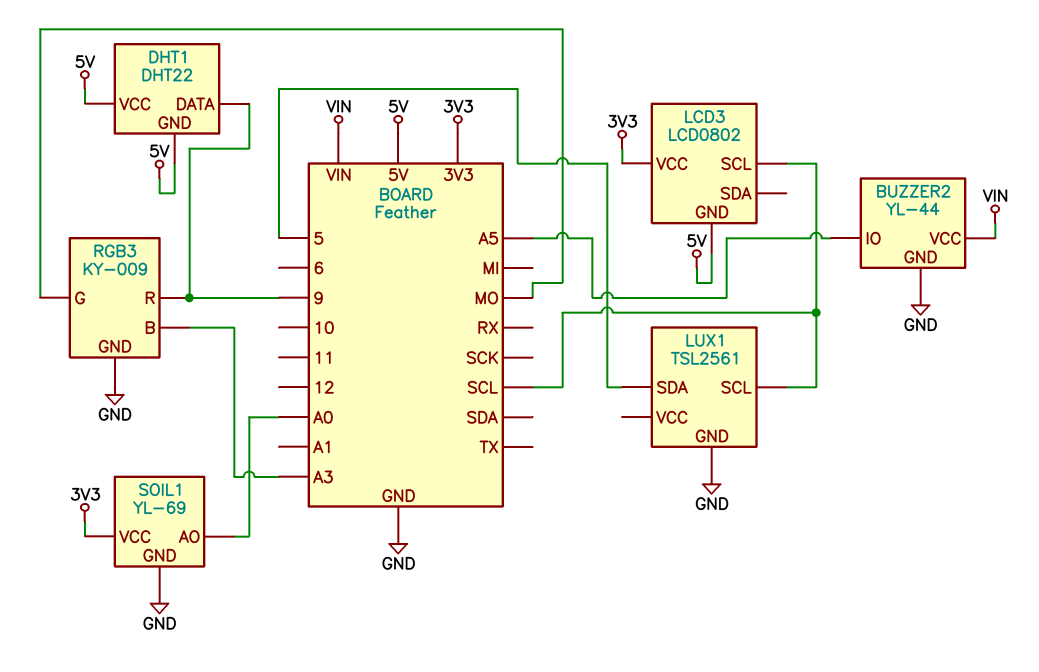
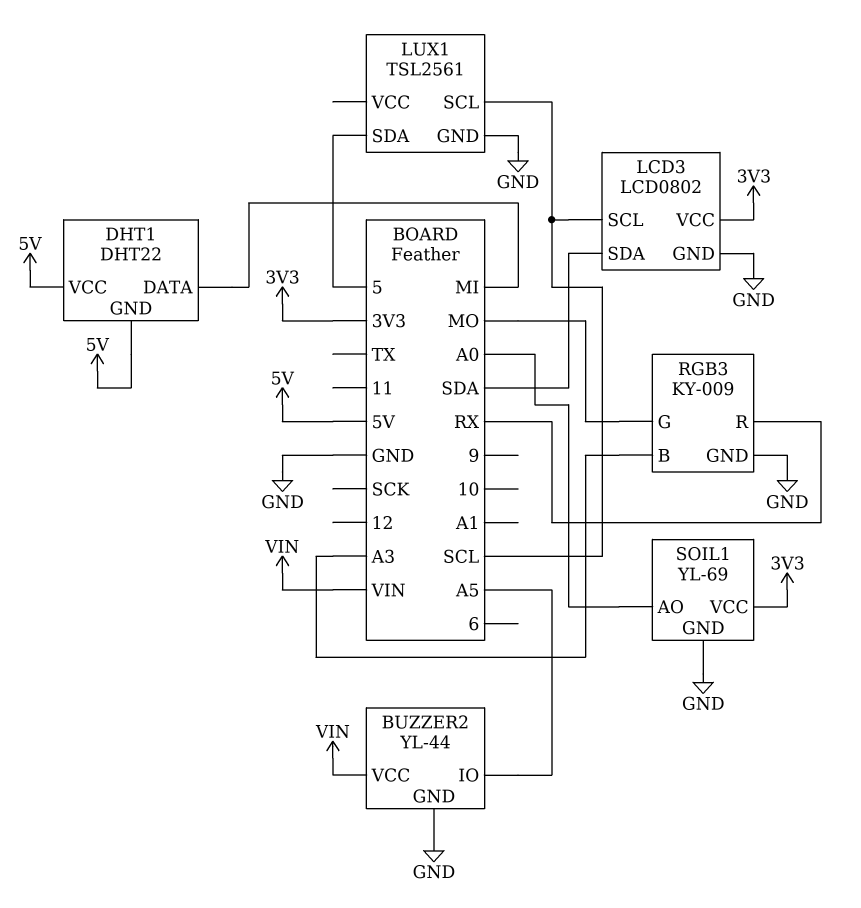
DHT1 pin DATA: 9 -> MI
LCD3 pin GND: 5V -> GND
LCD3 pin SDA: none -> SDA
RGB3 pin R: 9 -> RX

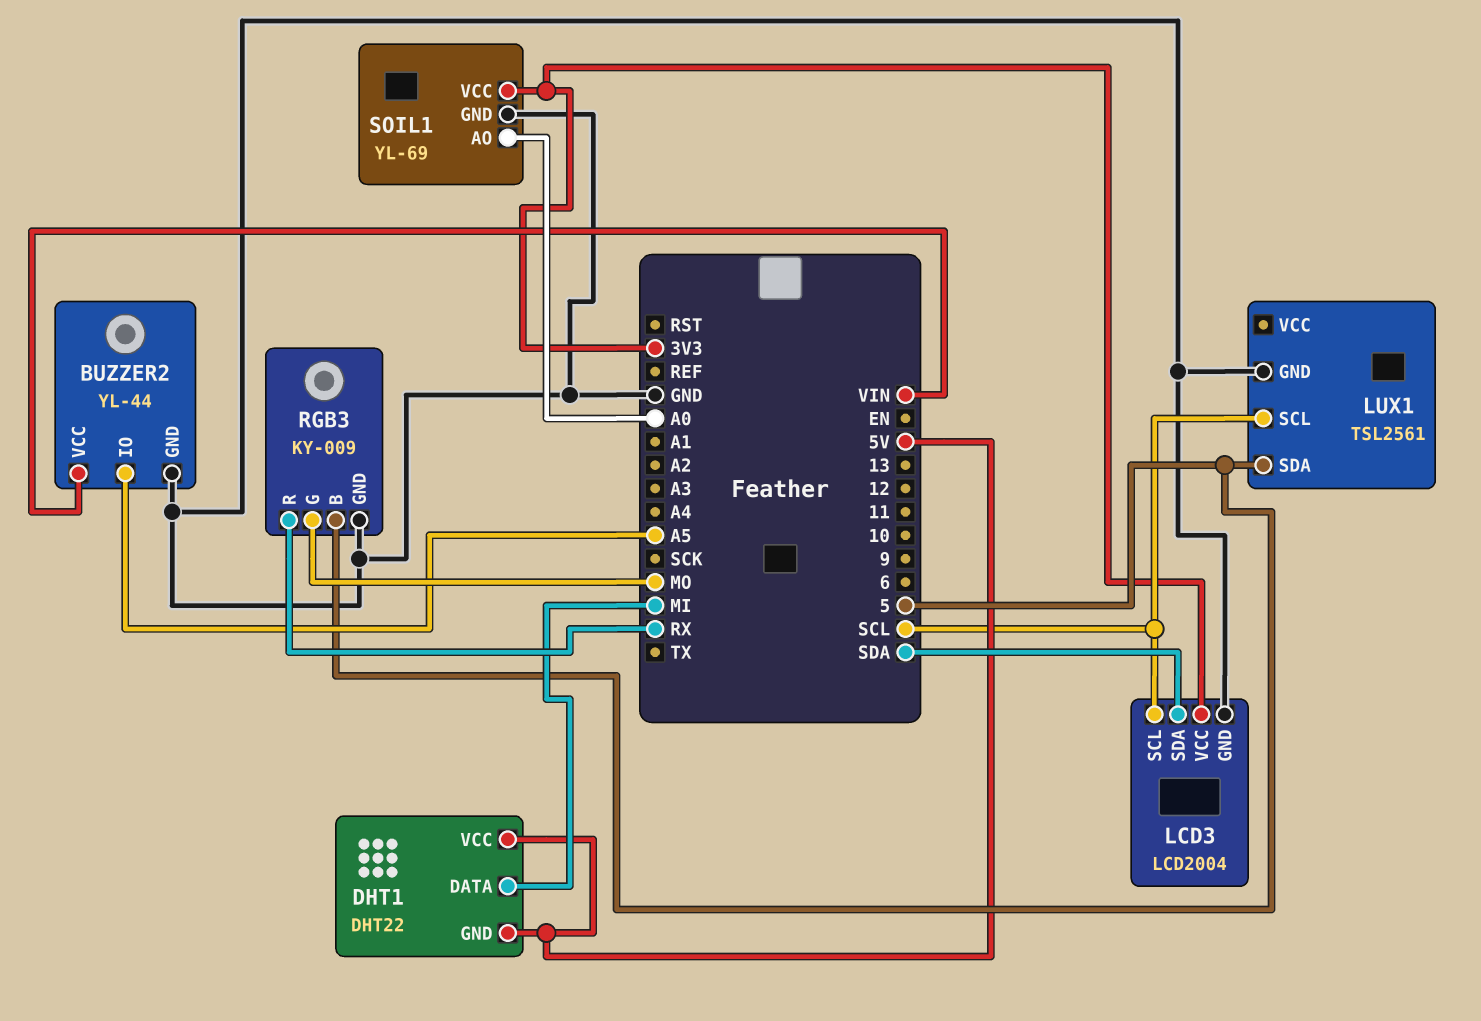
LCD3: LCD0802 -> LCD2004
RGB3 pin B: A3 -> 5

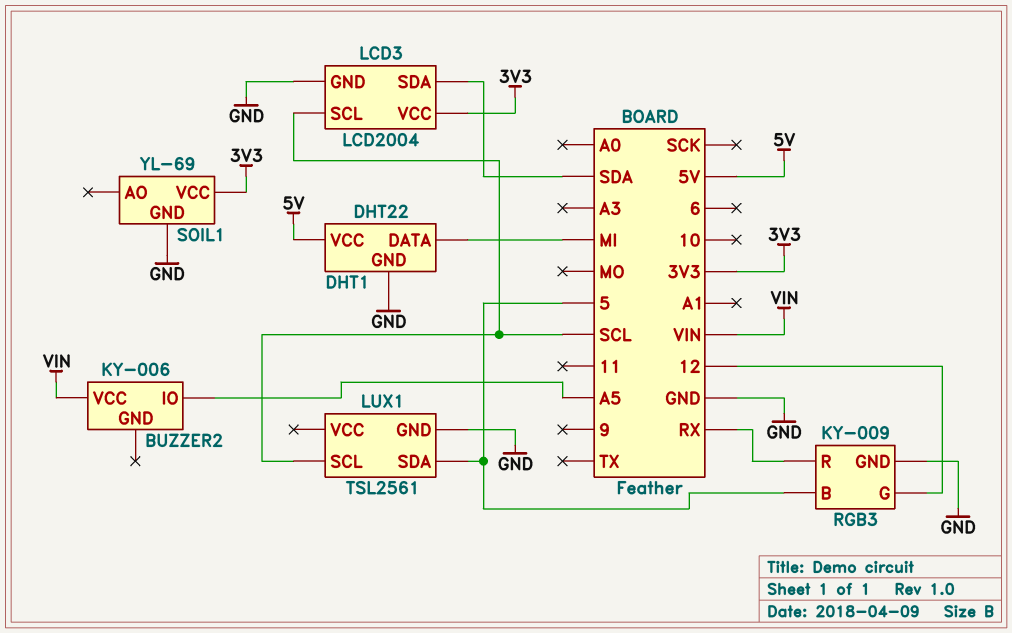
BUZZER2: YL-44 -> KY-006
BUZZER2 pin GND: GND -> none
DHT1 pin GND: 5V -> GND
RGB3 pin G: MO -> 12
SOIL1 pin AO: A0 -> none

